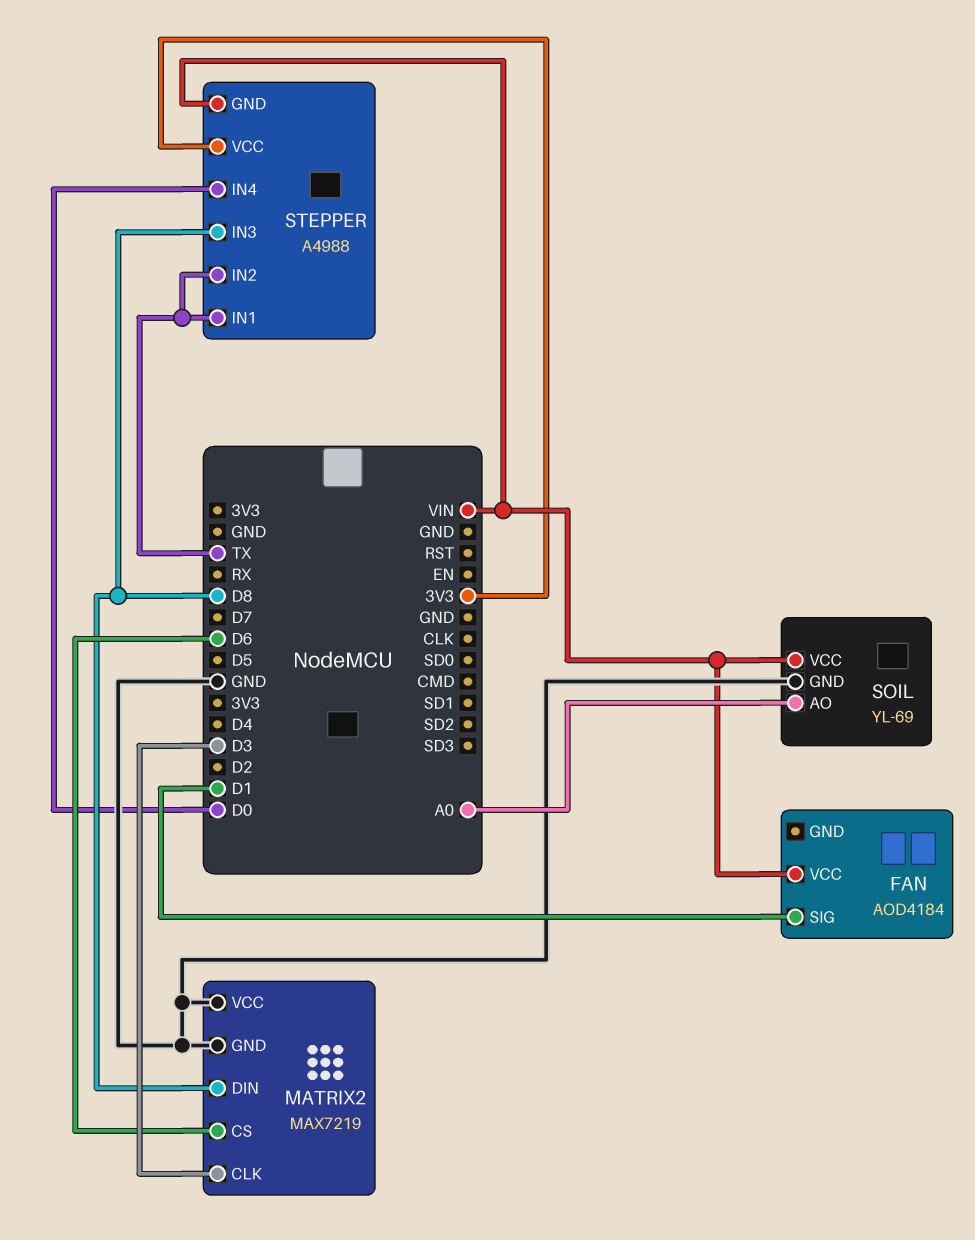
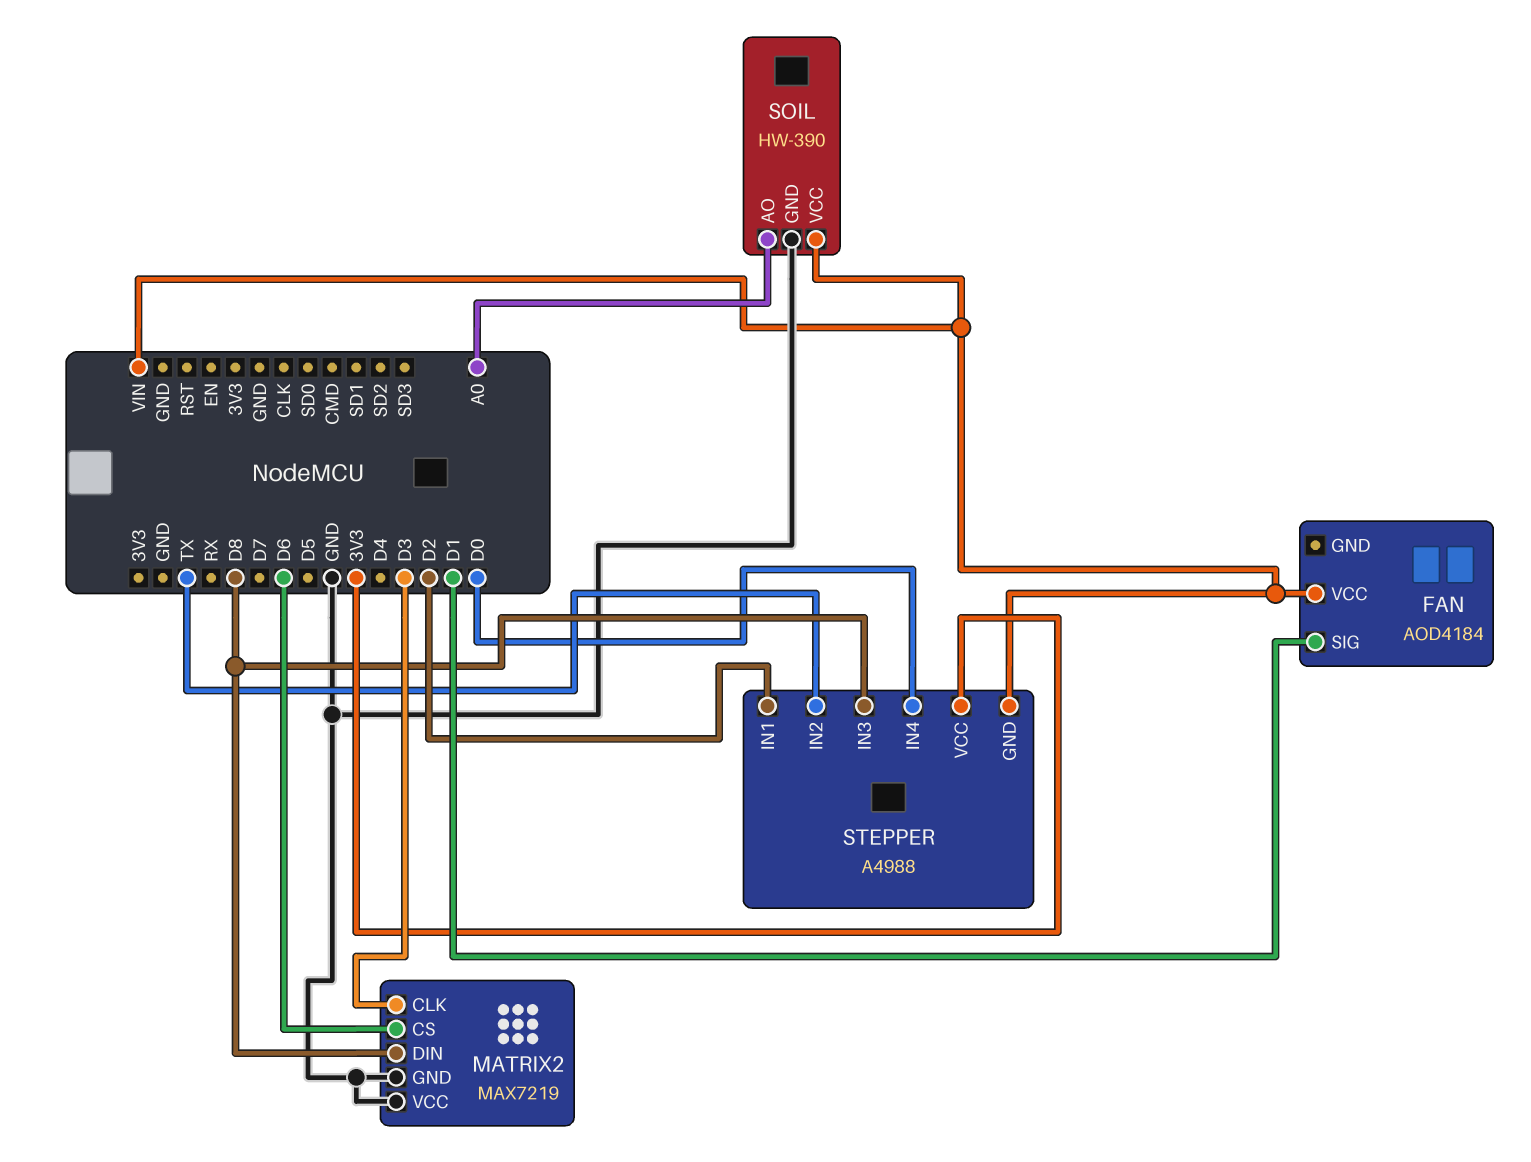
SOIL: YL-69 -> HW-390
STEPPER pin IN1: TX -> D2

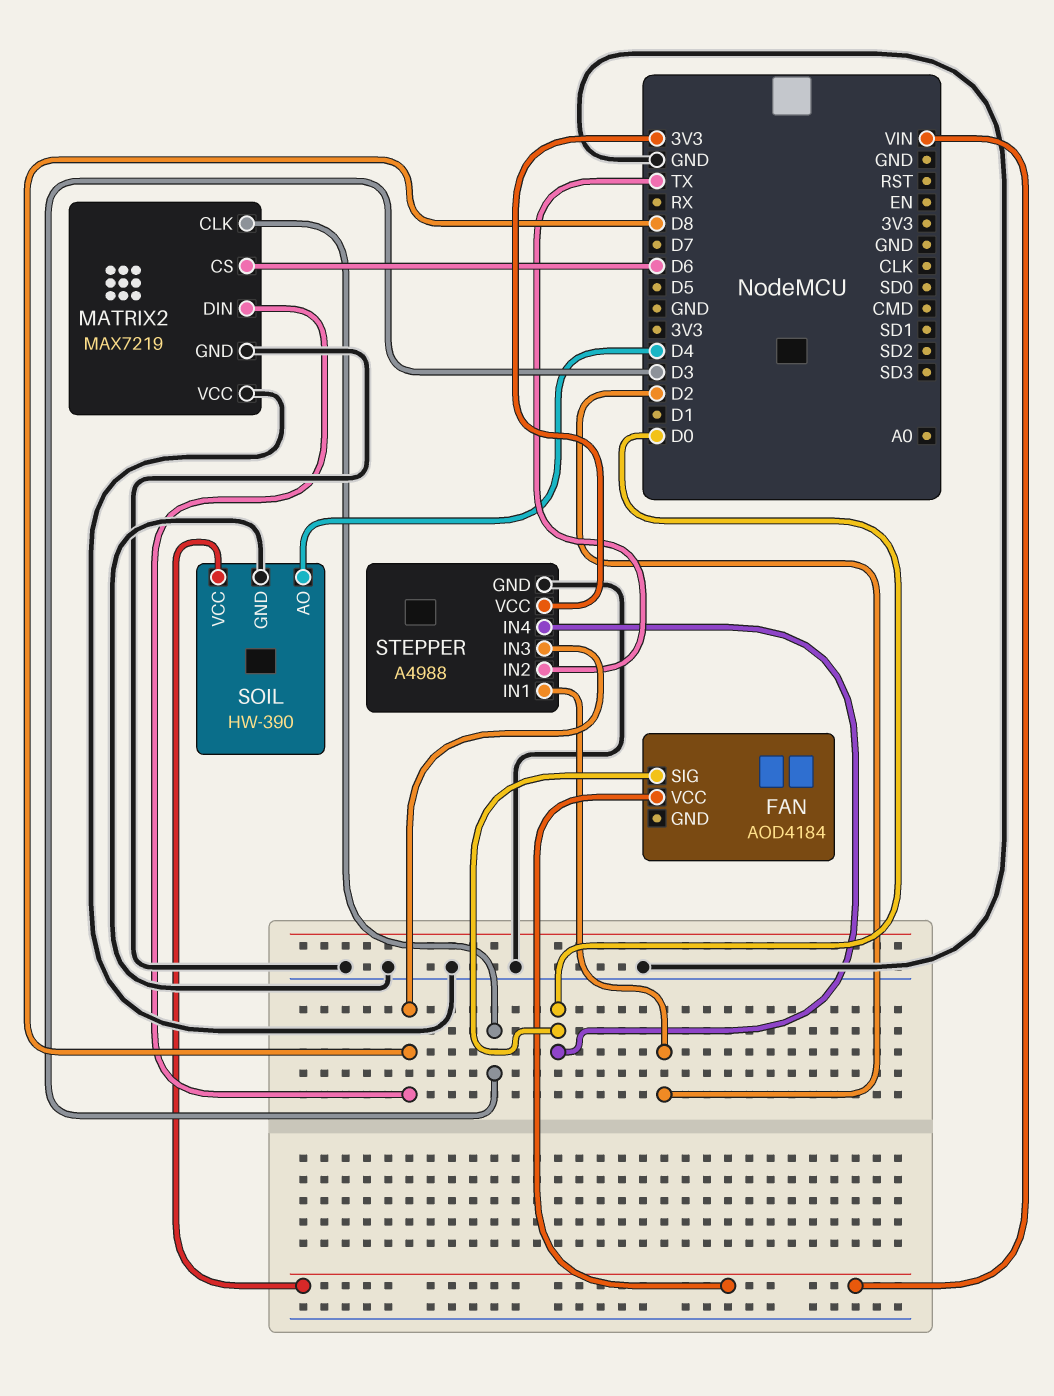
FAN pin SIG: D1 -> D0
SOIL pin AO: A0 -> D4
STEPPER pin GND: VIN -> GND

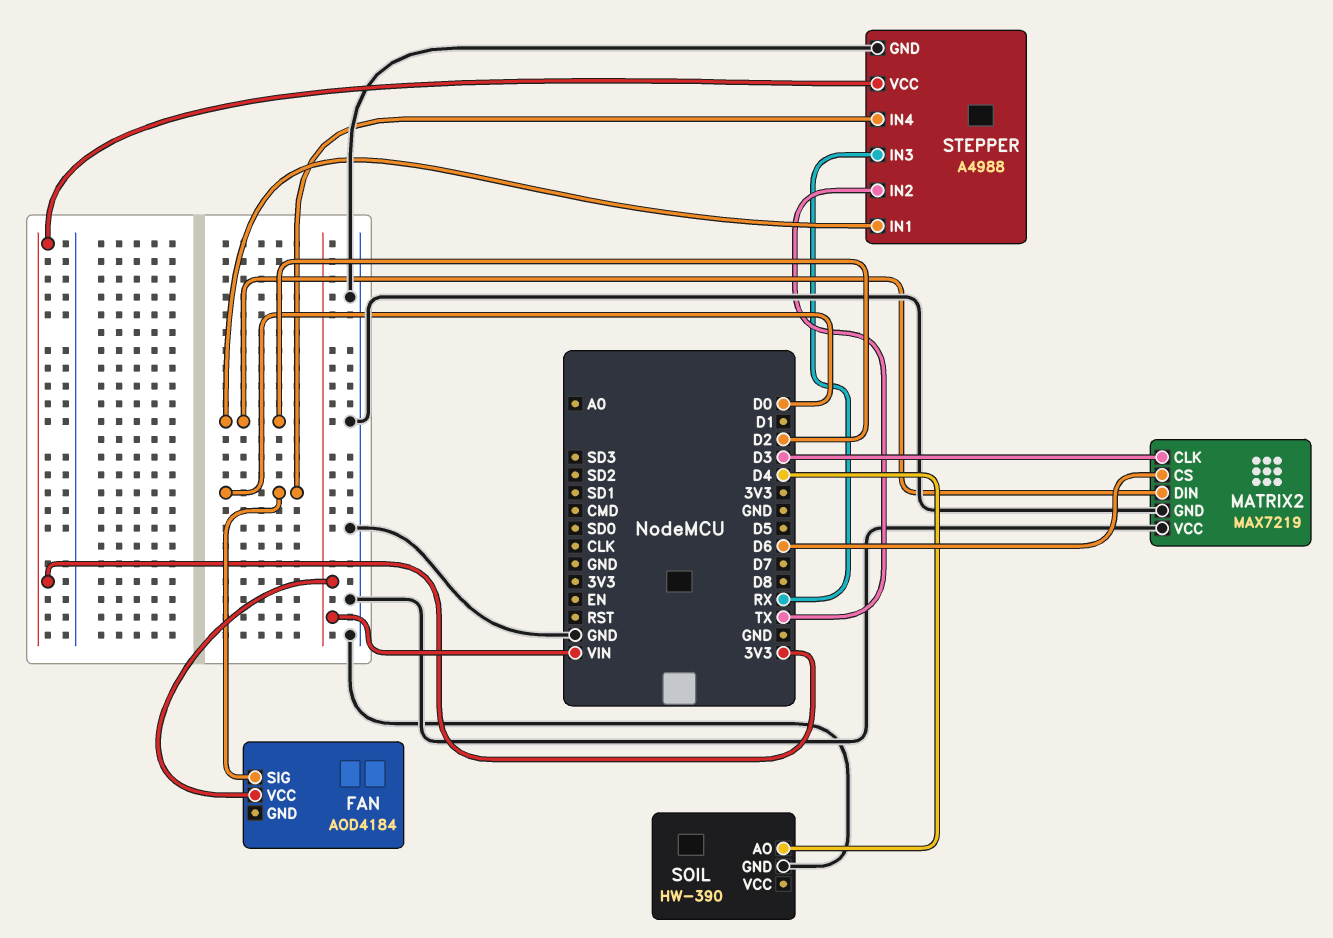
MATRIX2 pin DIN: D8 -> D2
SOIL pin VCC: VIN -> none
STEPPER pin IN3: D8 -> RX

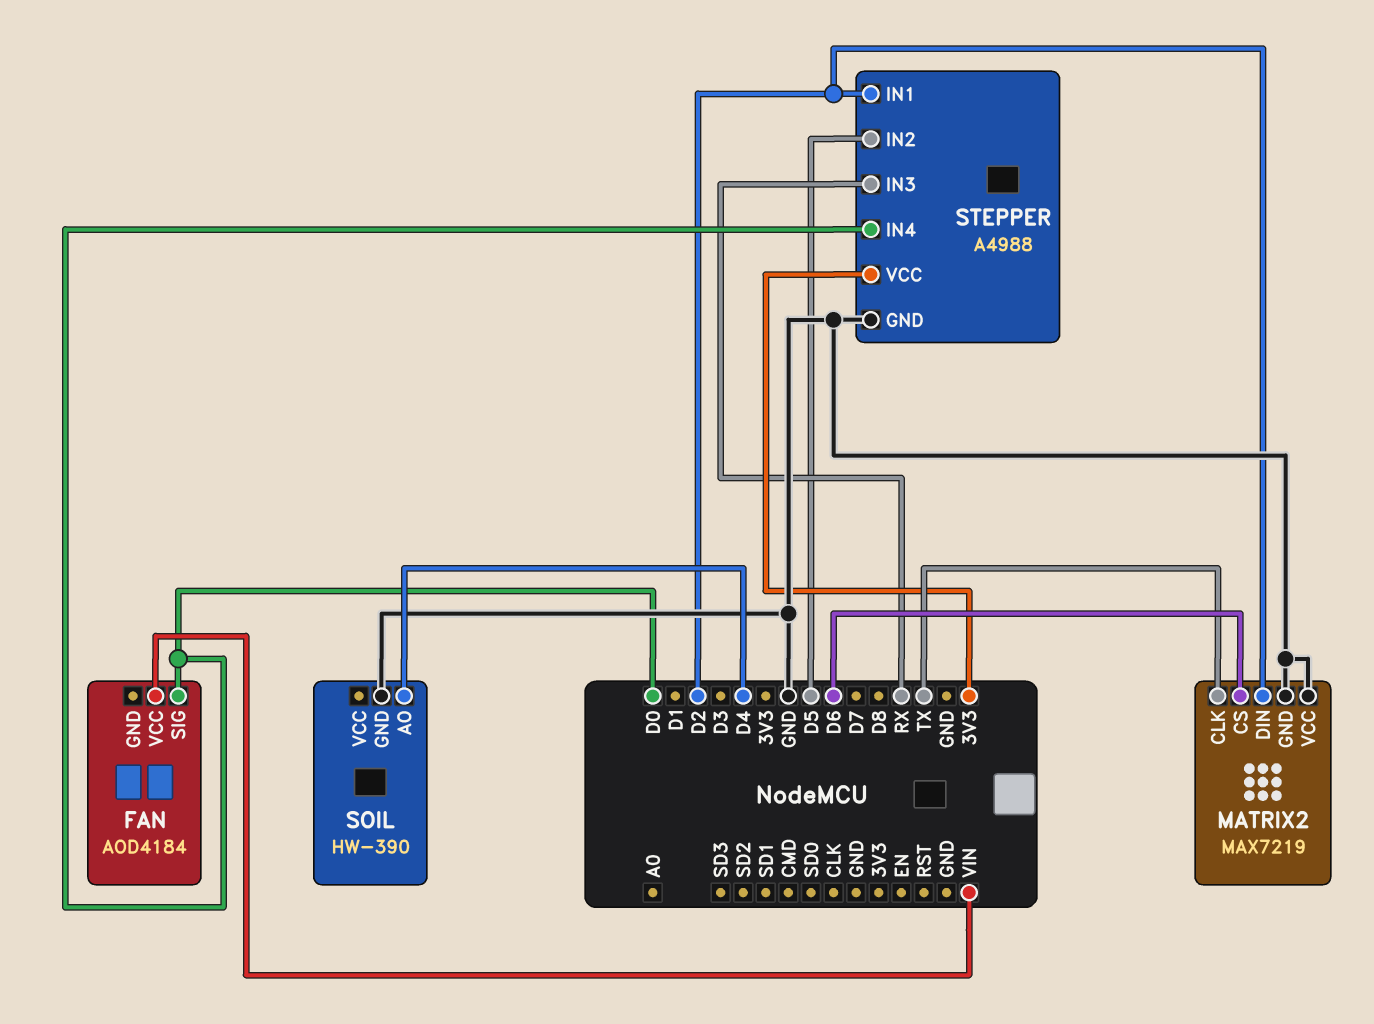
MATRIX2 pin CLK: D3 -> TX
STEPPER pin IN2: TX -> D5

